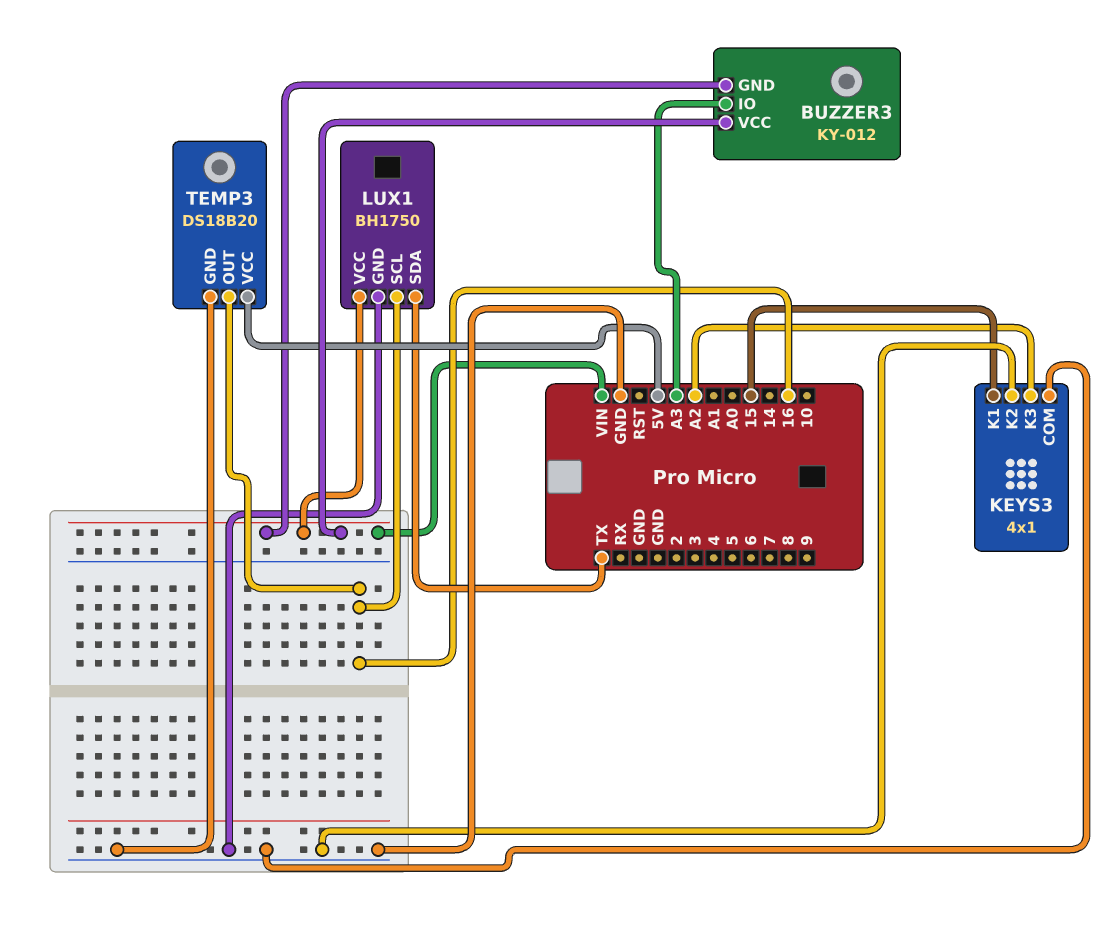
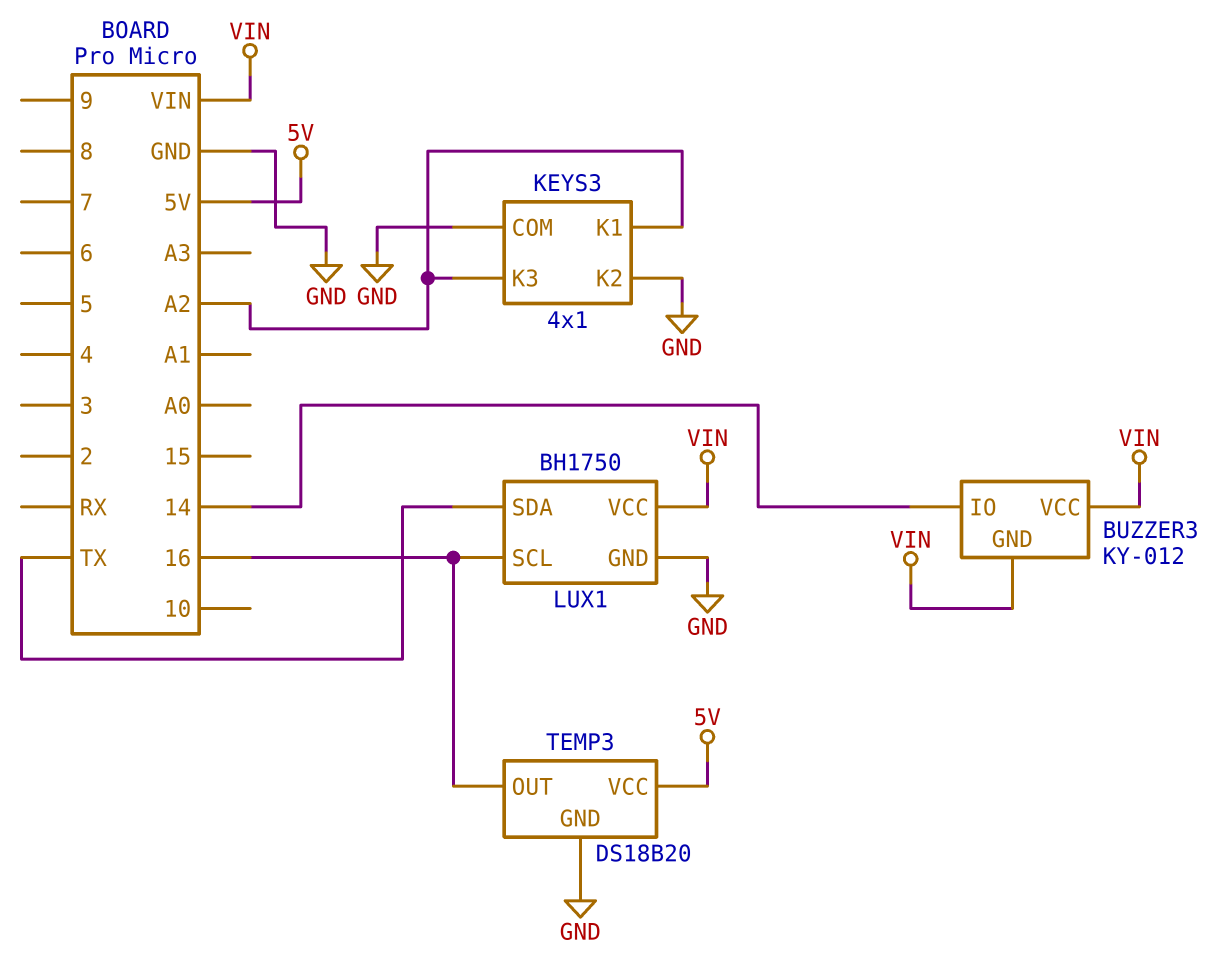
BUZZER3 pin IO: A3 -> 14
KEYS3 pin K1: 15 -> A2

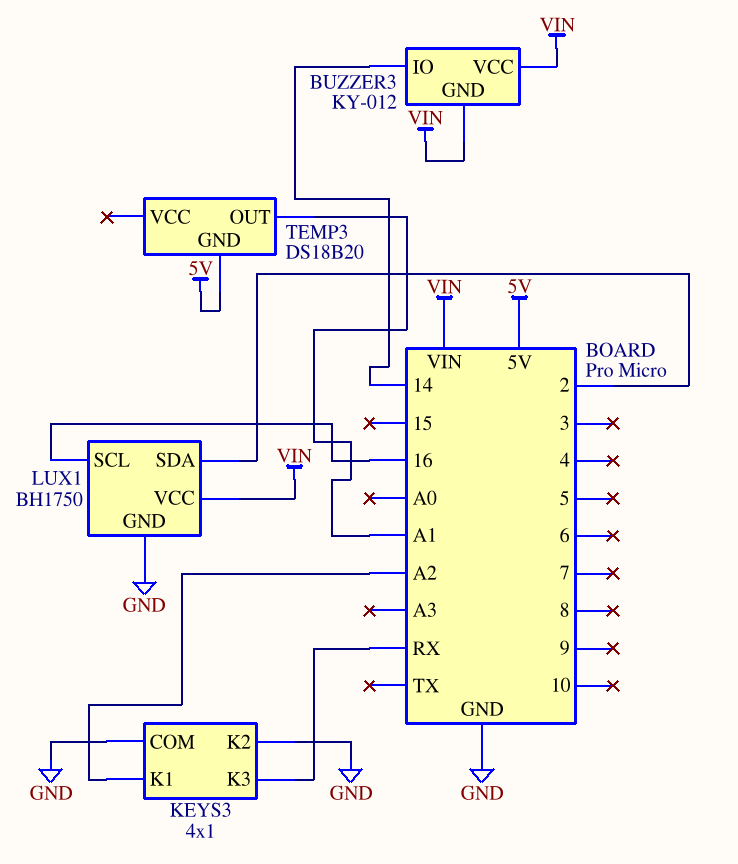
KEYS3 pin K3: A2 -> RX
LUX1 pin SDA: TX -> 2
TEMP3 pin GND: GND -> 5V
TEMP3 pin OUT: 16 -> A1
TEMP3 pin VCC: 5V -> none

